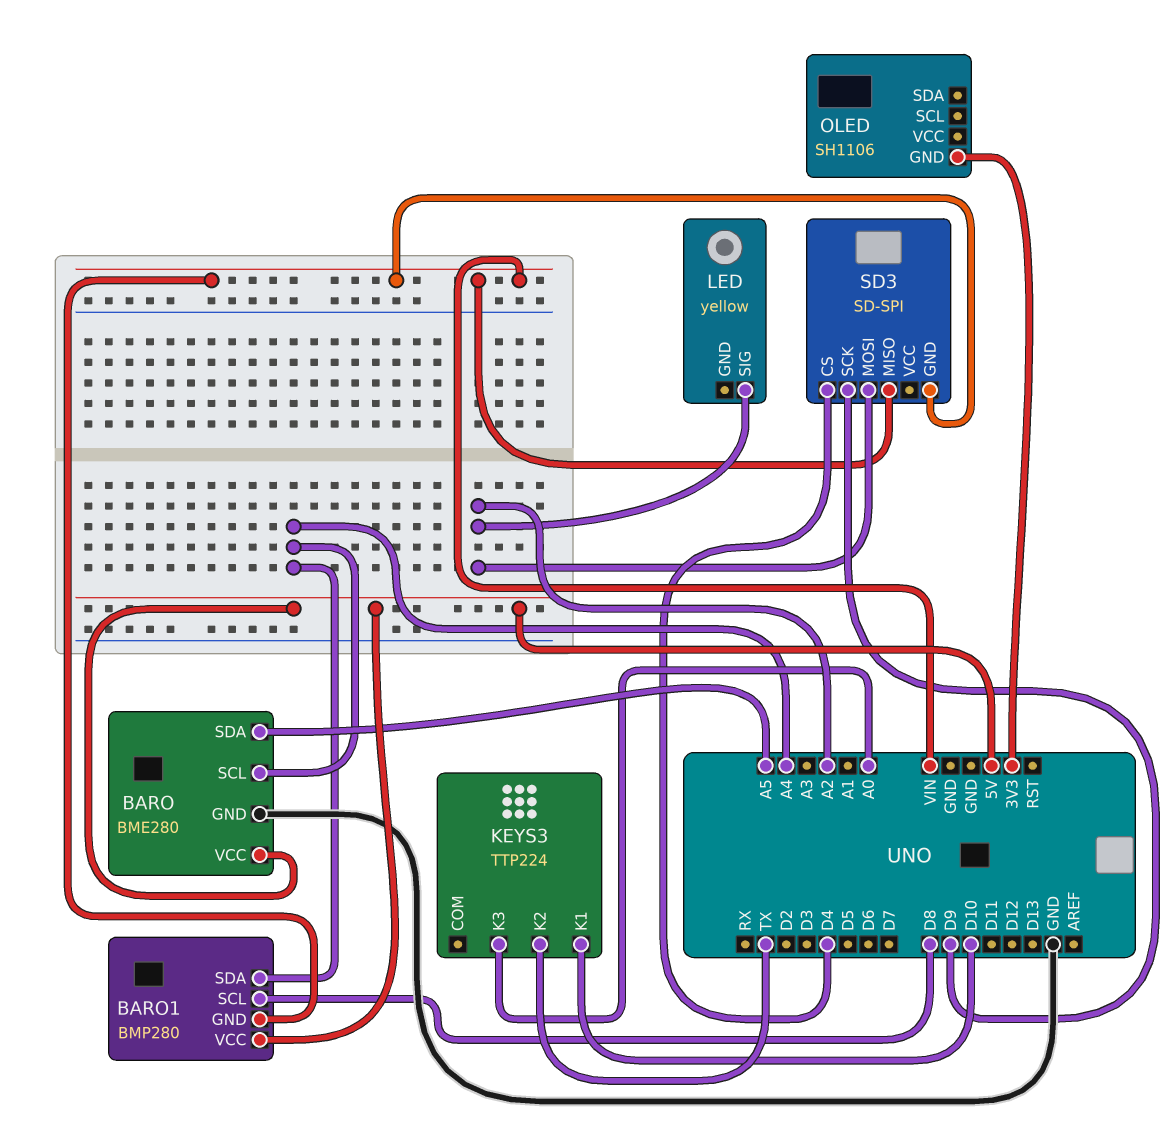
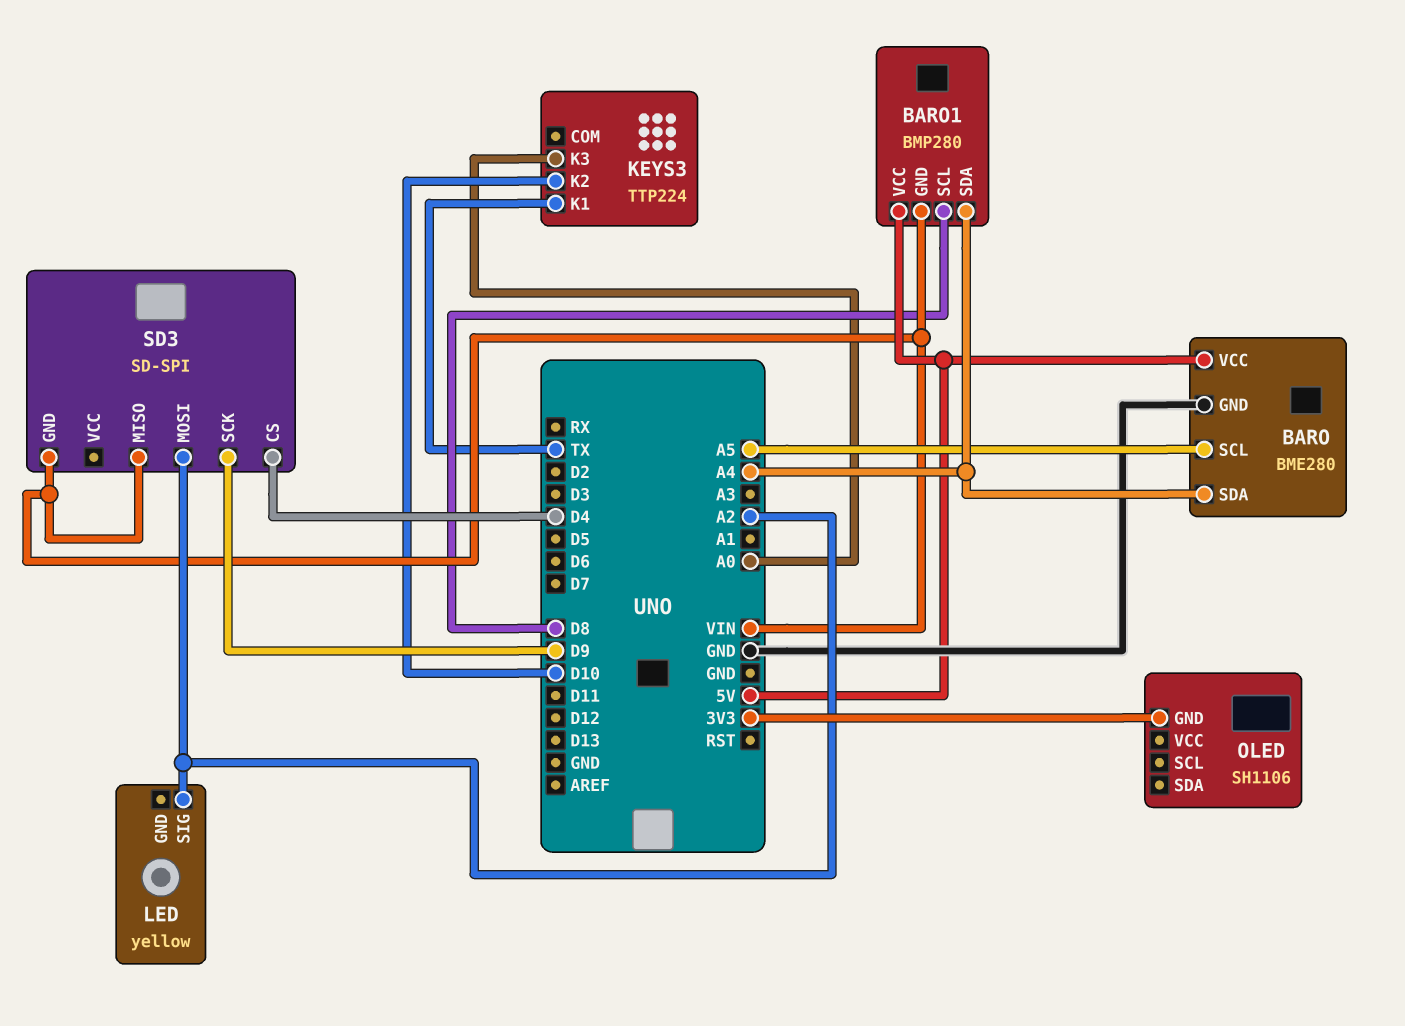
BARO pin SCL: A4 -> A5
BARO pin SDA: A5 -> A4
KEYS3 pin K1: D10 -> TX
KEYS3 pin K2: TX -> D10

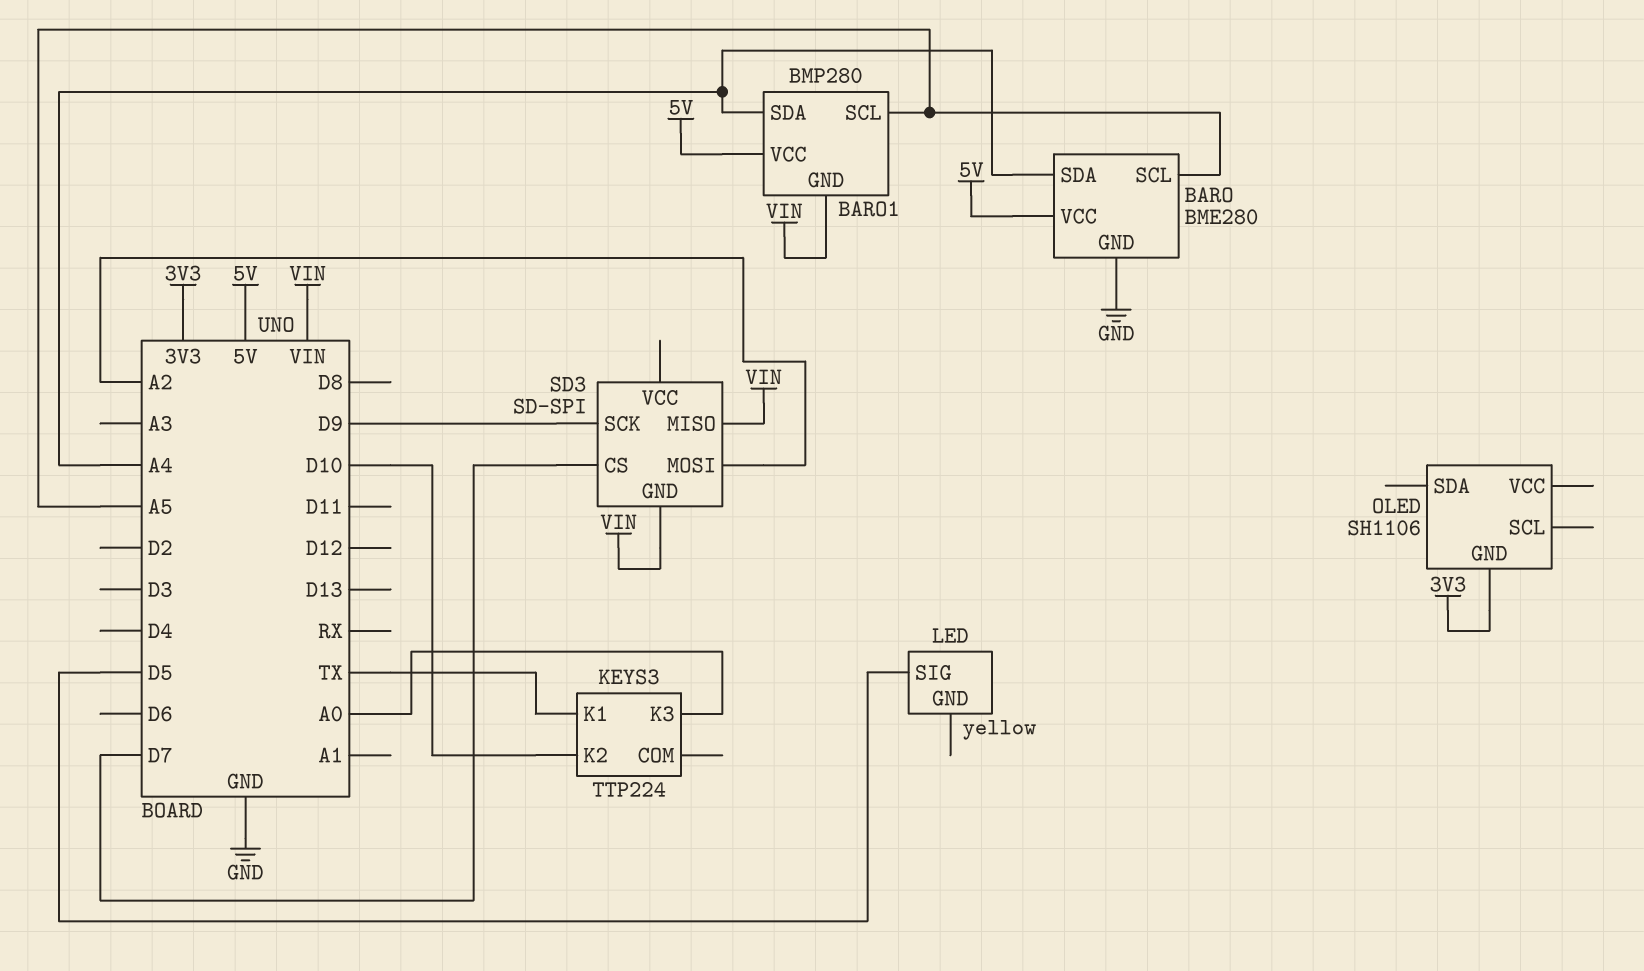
BARO1 pin SCL: D8 -> A5
LED pin SIG: A2 -> D5
SD3 pin CS: D4 -> D7

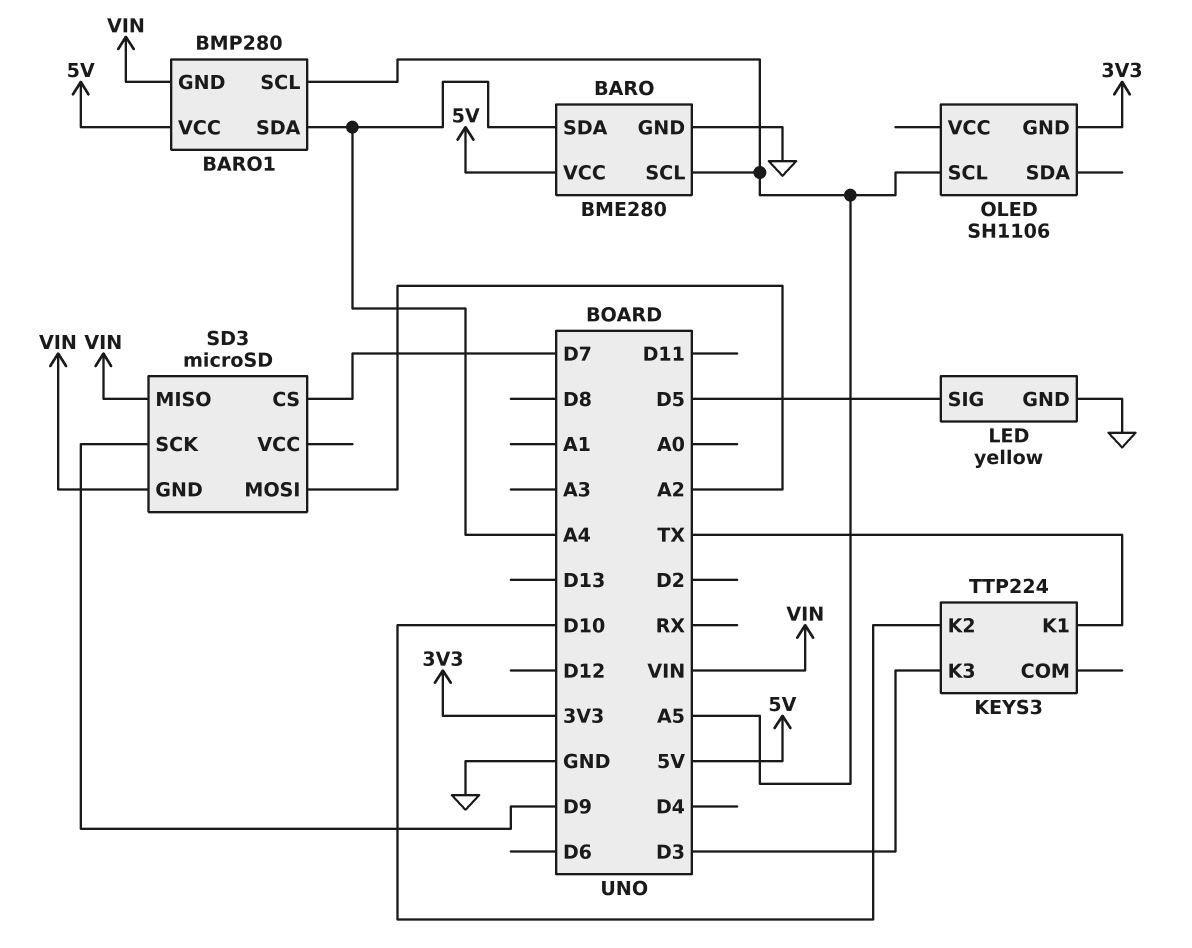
KEYS3 pin K3: A0 -> D3
LED pin GND: none -> GND
OLED pin SCL: none -> A5
SD3: SD-SPI -> microSD

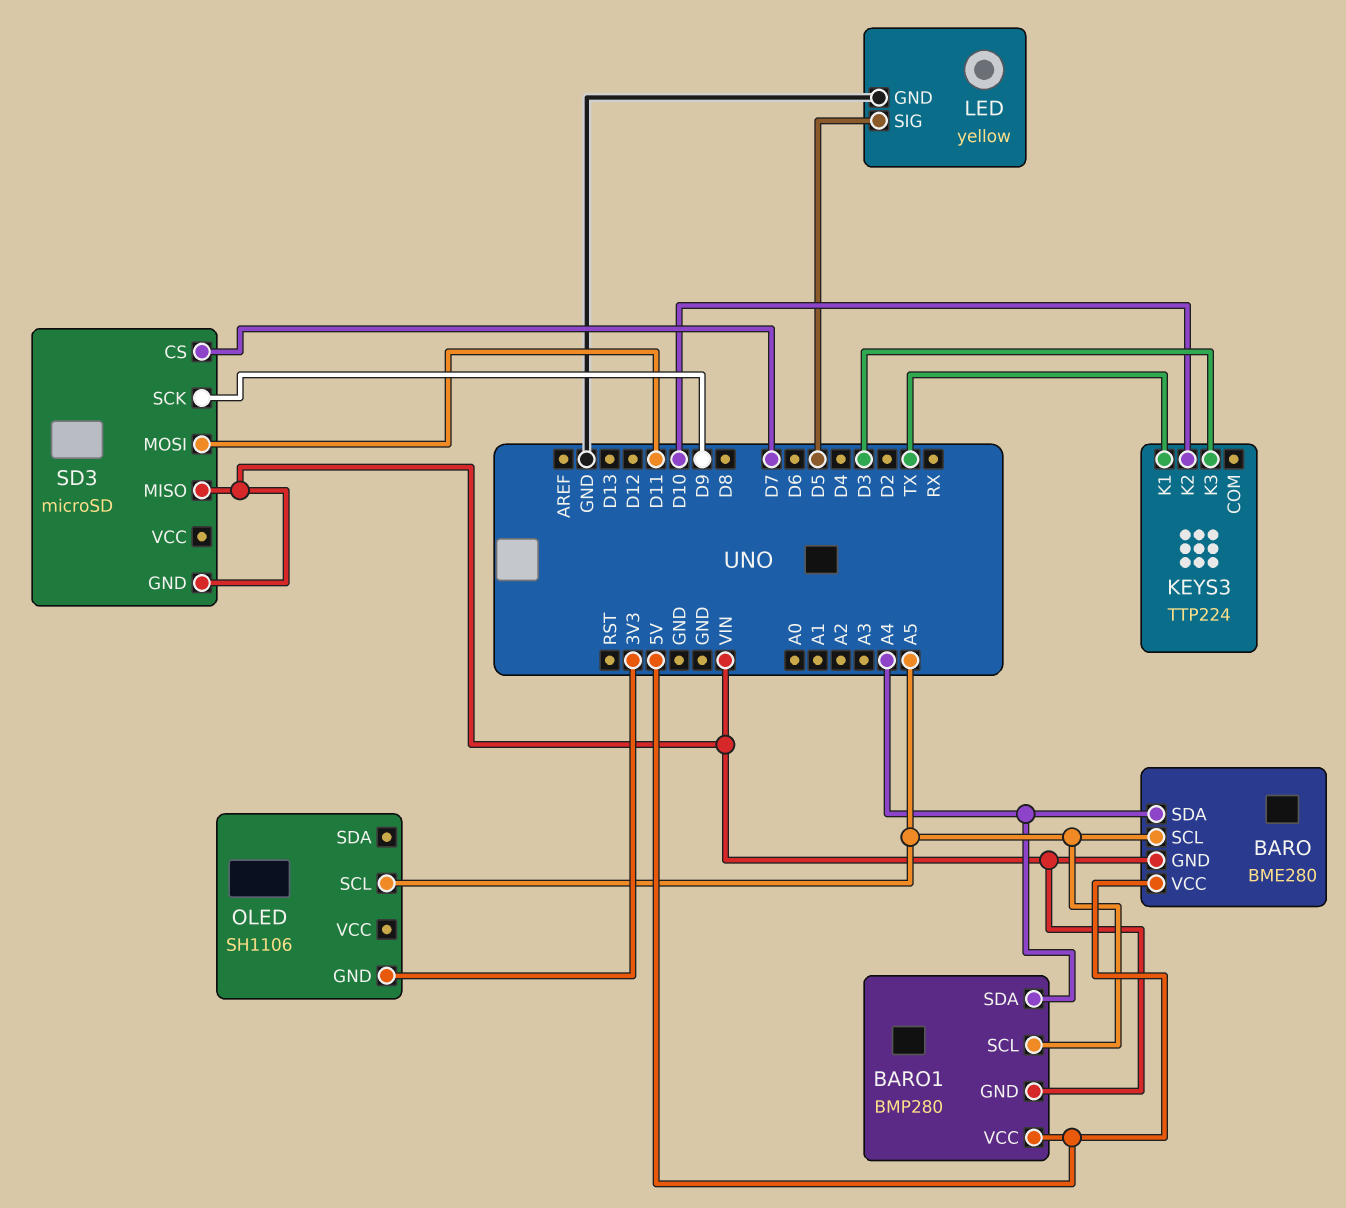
BARO pin GND: GND -> VIN
SD3 pin MOSI: A2 -> D11

